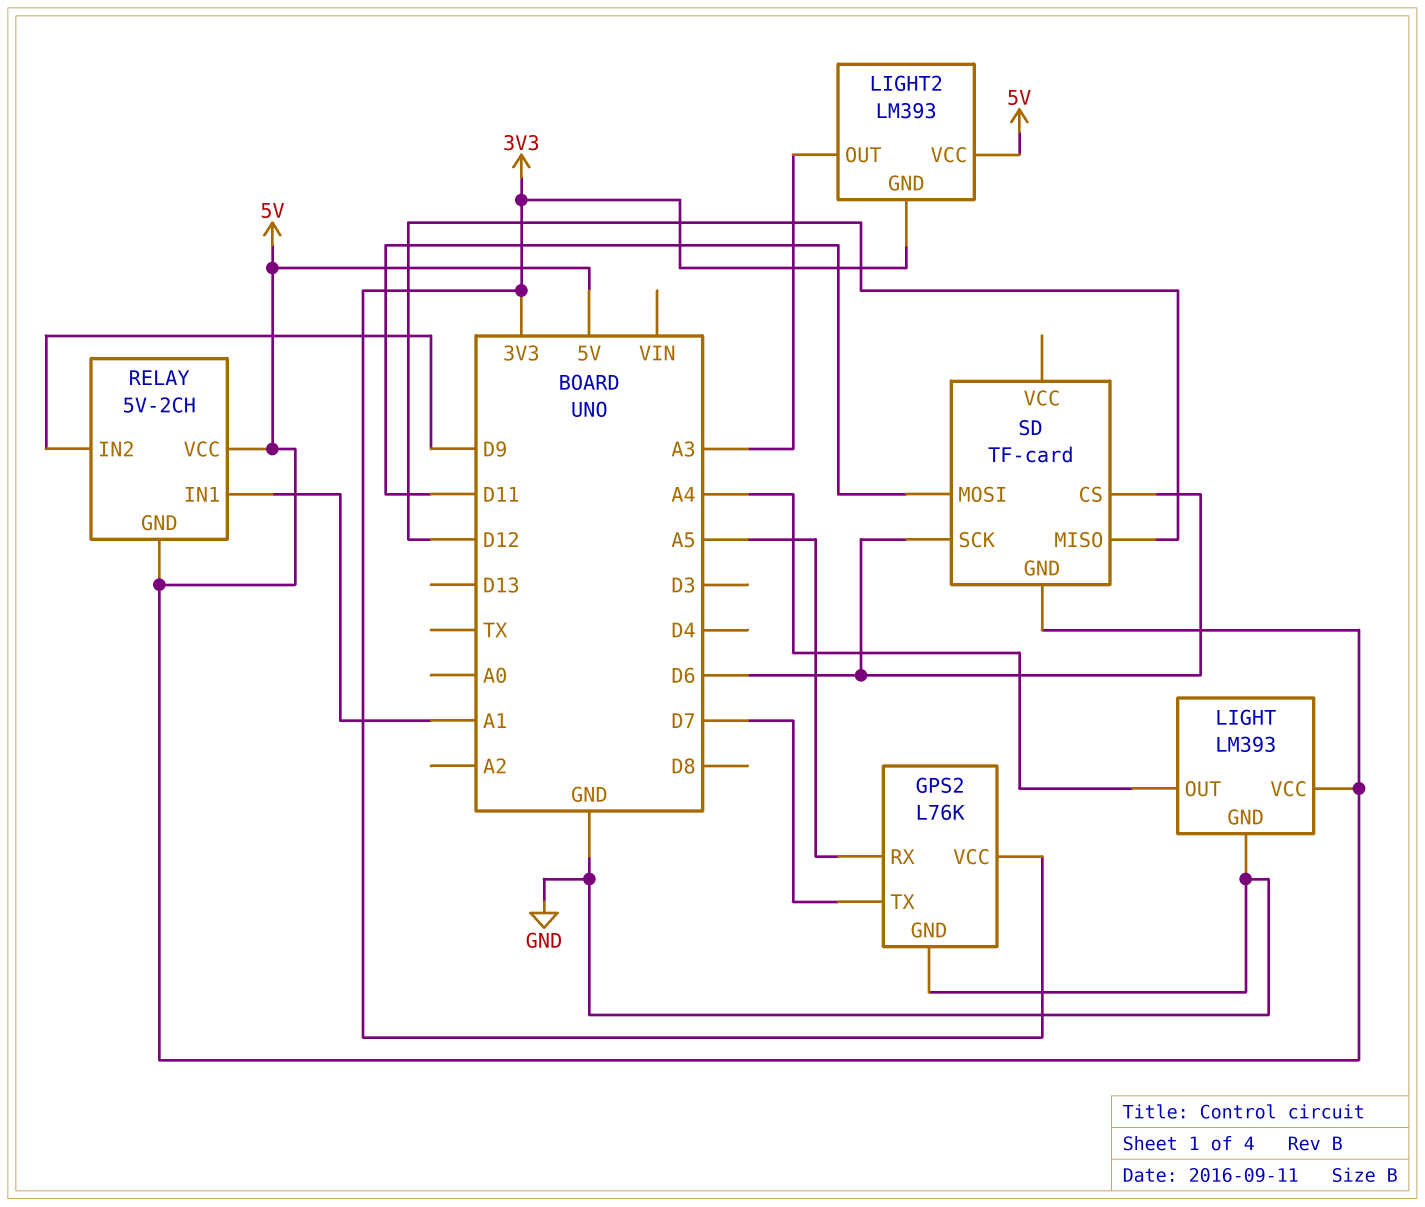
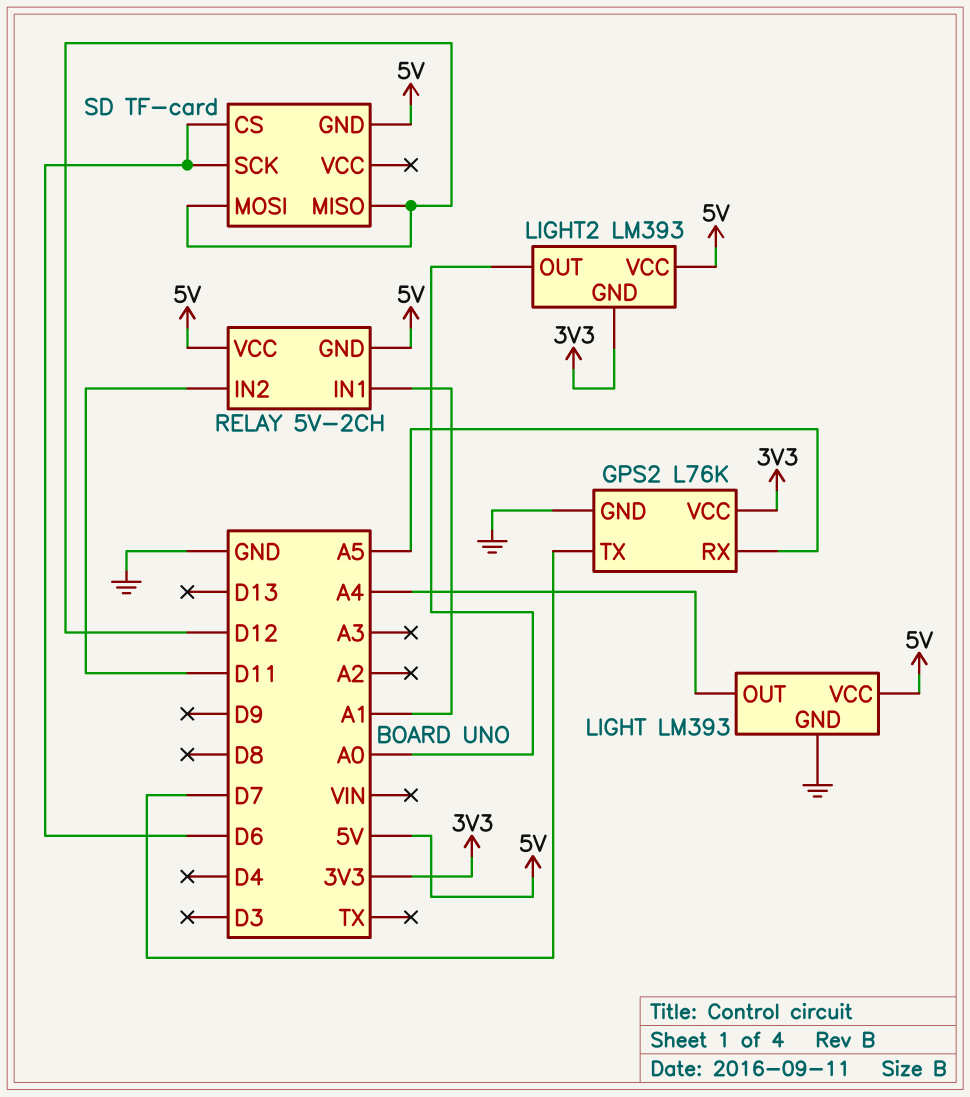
LIGHT2 pin OUT: A3 -> A0
RELAY pin IN2: D9 -> D11
SD pin MOSI: D11 -> D12

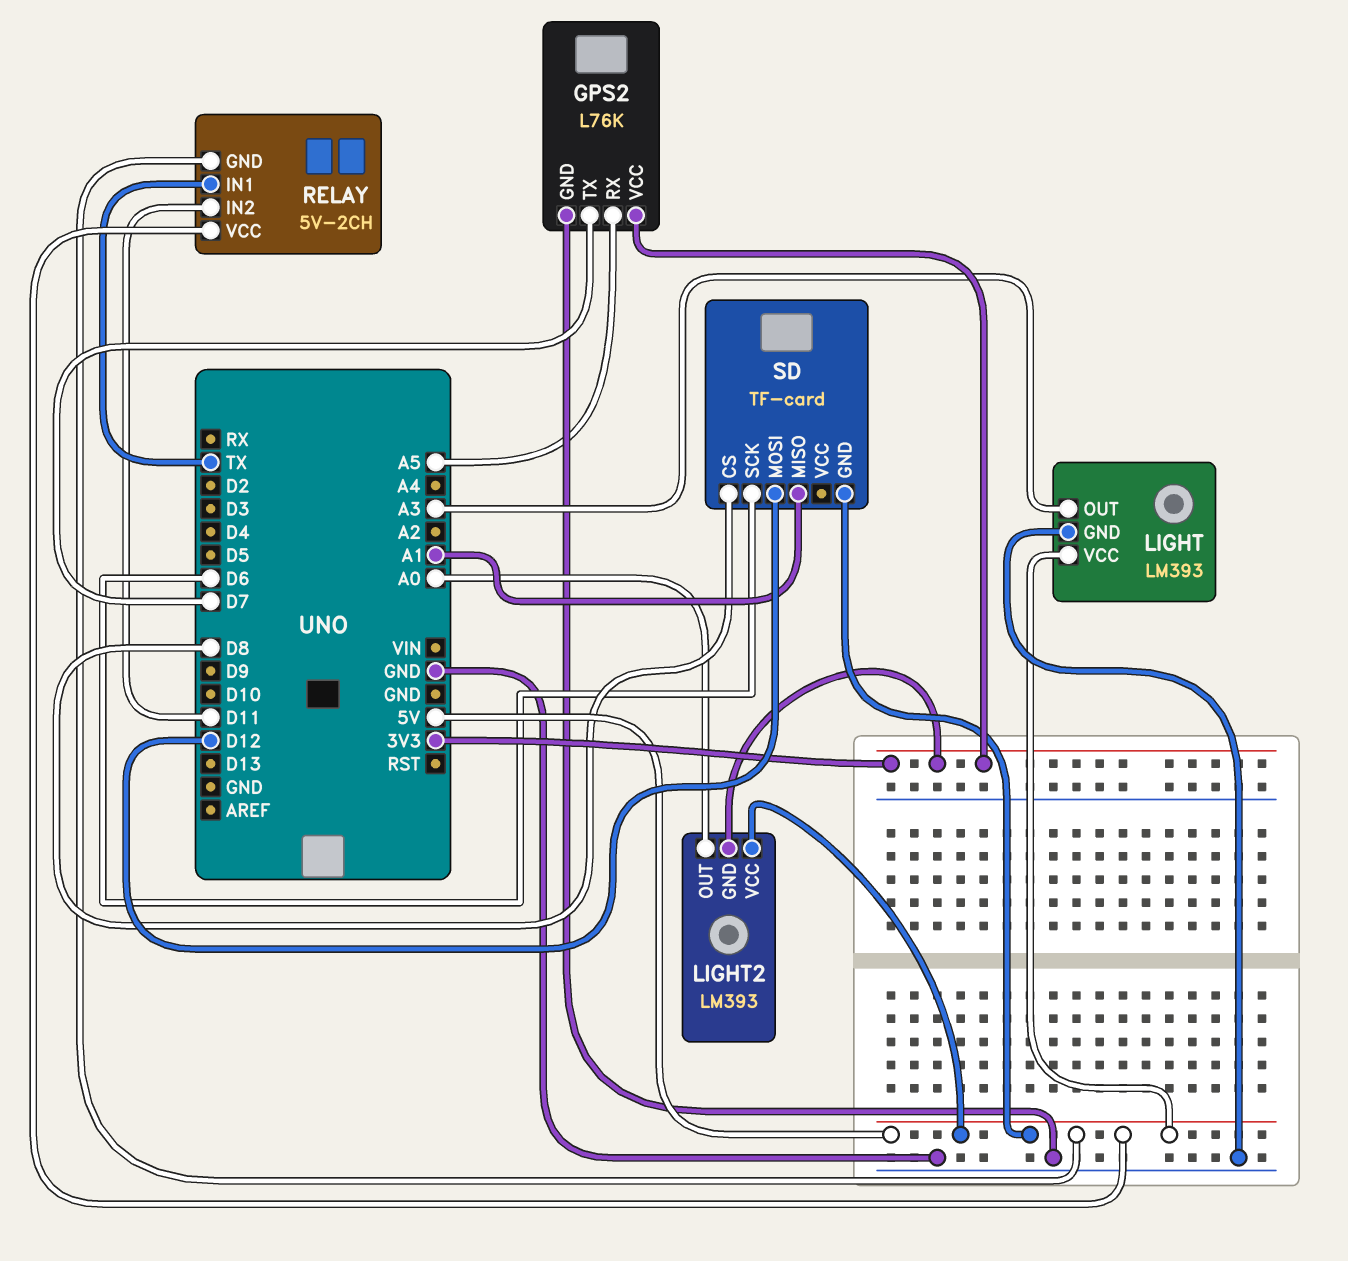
LIGHT pin OUT: A4 -> A3
RELAY pin IN1: A1 -> TX
SD pin CS: D6 -> D8
SD pin MISO: D12 -> A1

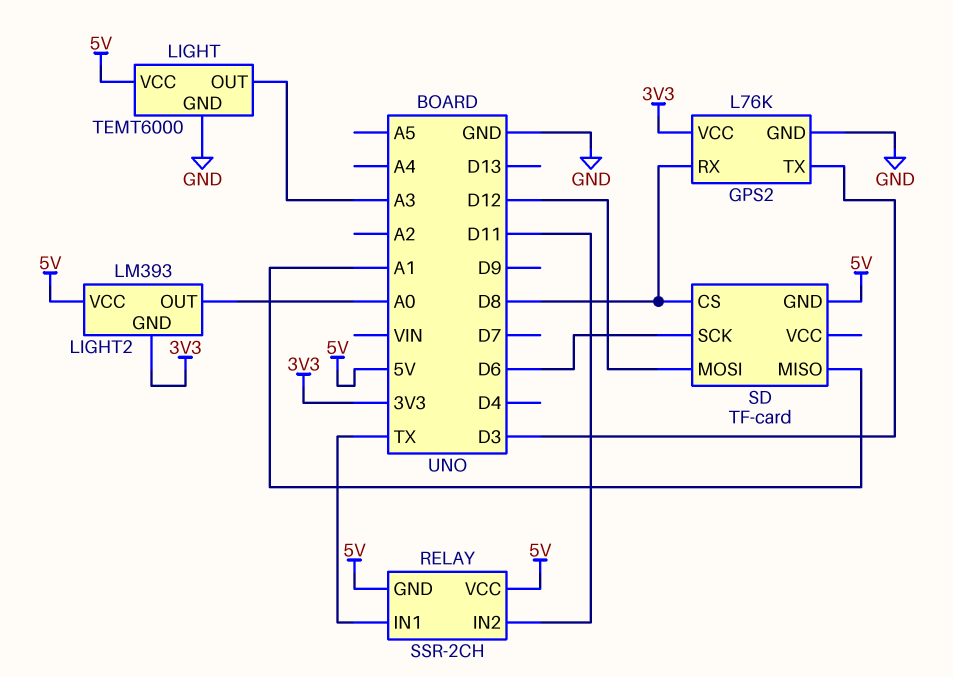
GPS2 pin RX: A5 -> D8
GPS2 pin TX: D7 -> D3
LIGHT: LM393 -> TEMT6000
RELAY: 5V-2CH -> SSR-2CH

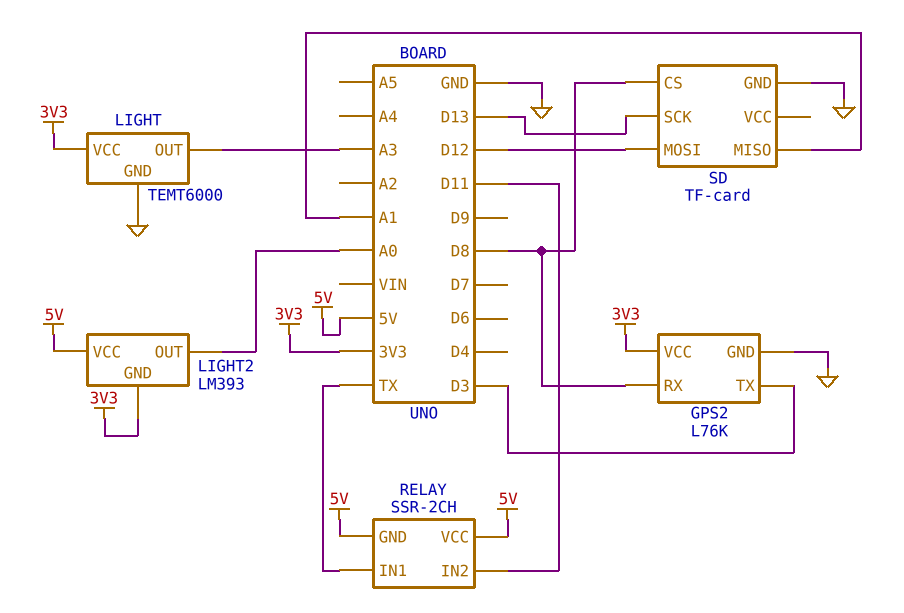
LIGHT pin VCC: 5V -> 3V3
SD pin GND: 5V -> GND
SD pin SCK: D6 -> D13

